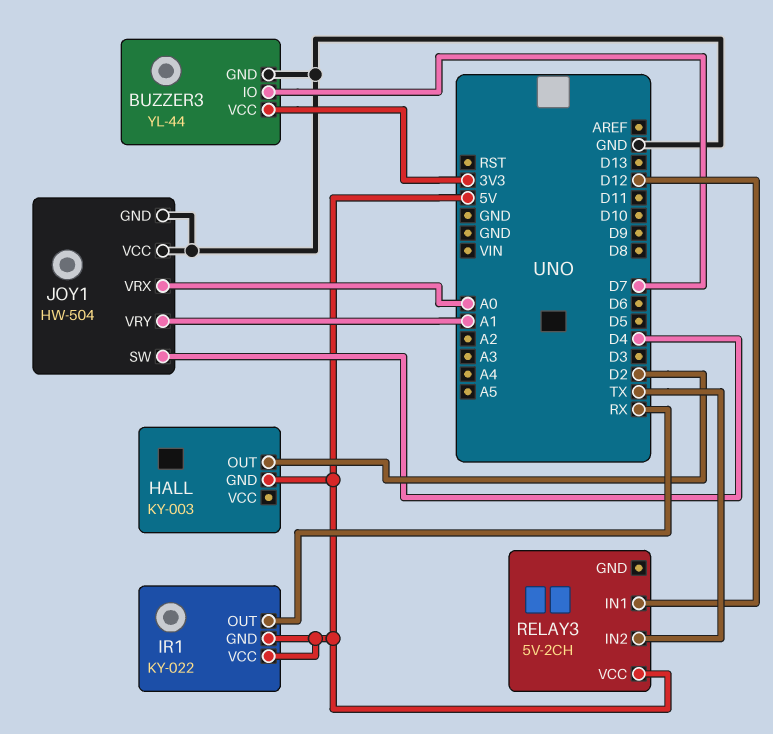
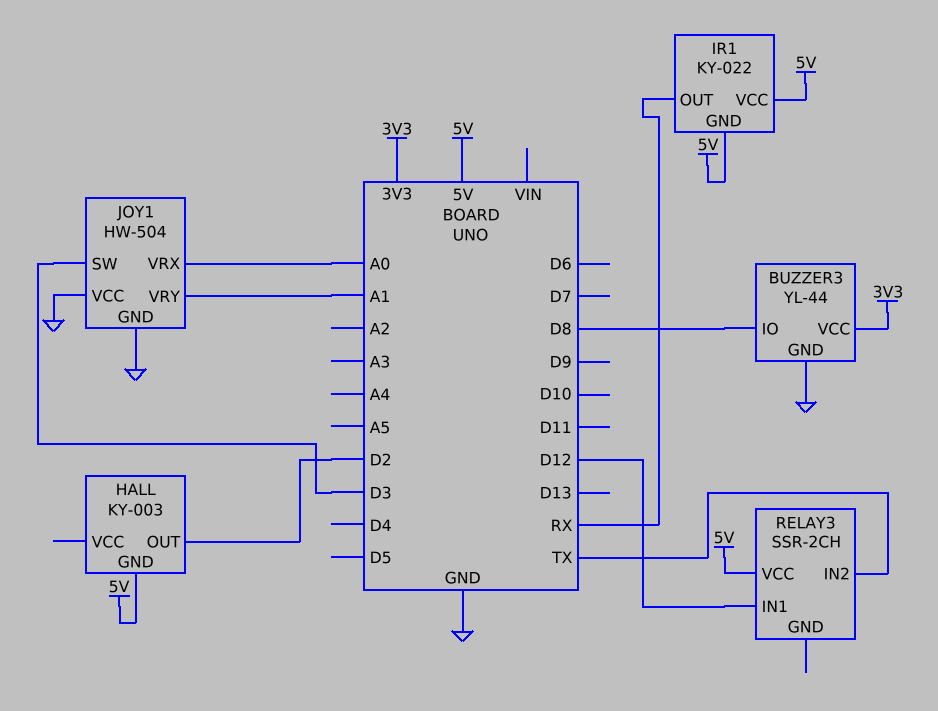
BUZZER3 pin IO: D7 -> D8
JOY1 pin SW: D4 -> D3
RELAY3: 5V-2CH -> SSR-2CH

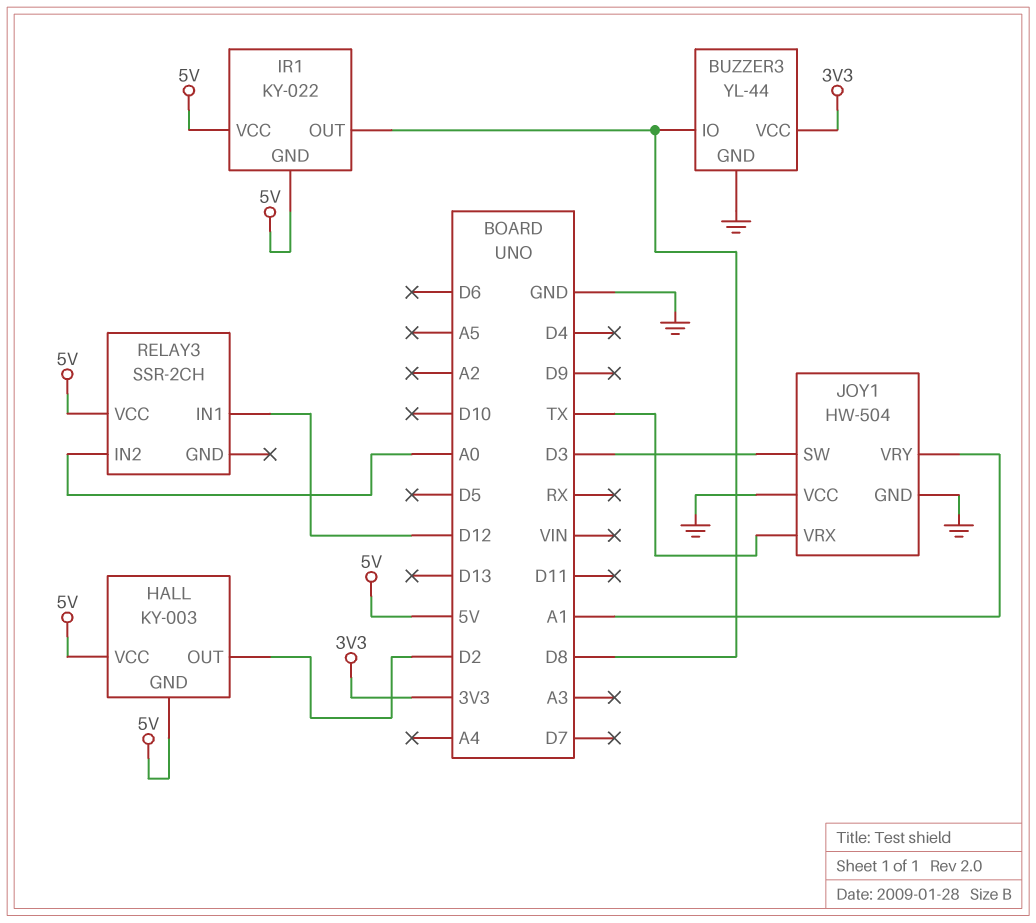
HALL pin VCC: none -> 5V
IR1 pin OUT: RX -> D8
JOY1 pin VRX: A0 -> TX
RELAY3 pin IN2: TX -> A0

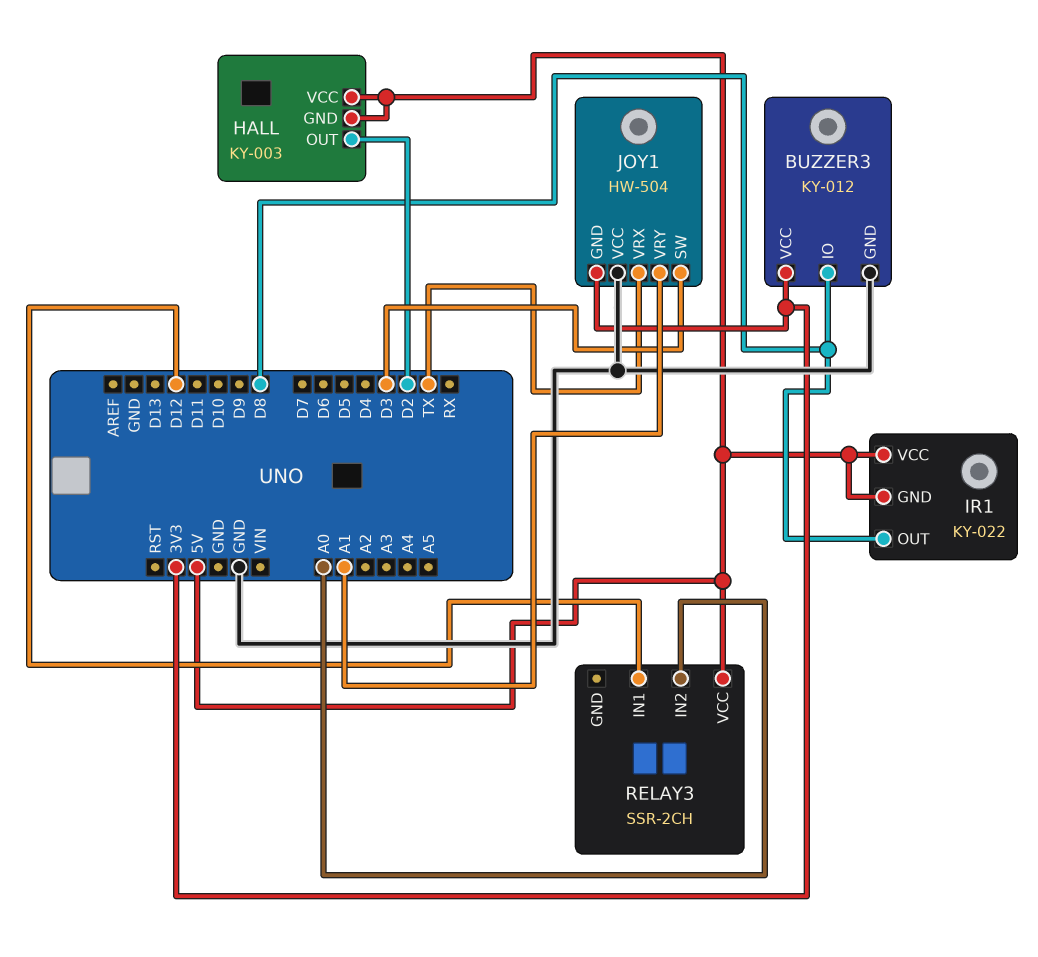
BUZZER3: YL-44 -> KY-012
JOY1 pin GND: GND -> 3V3

